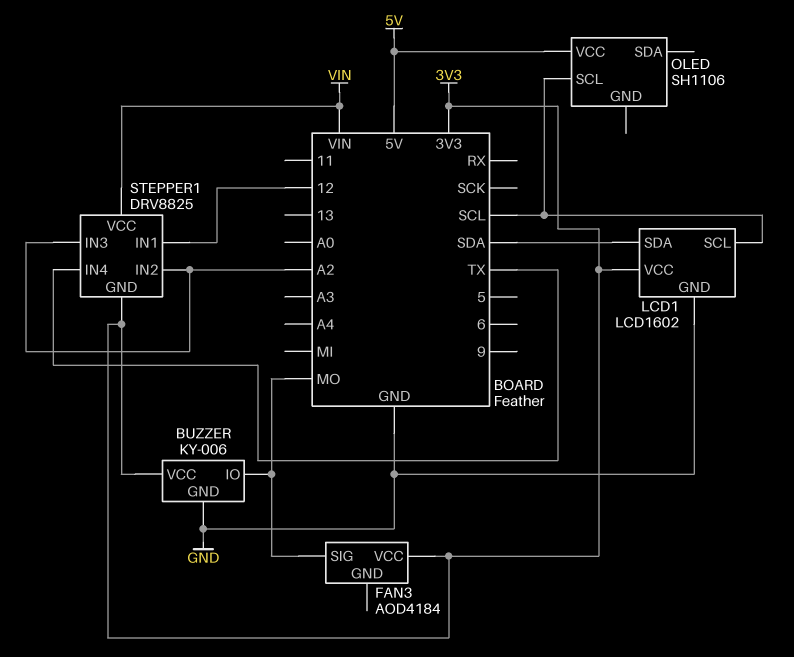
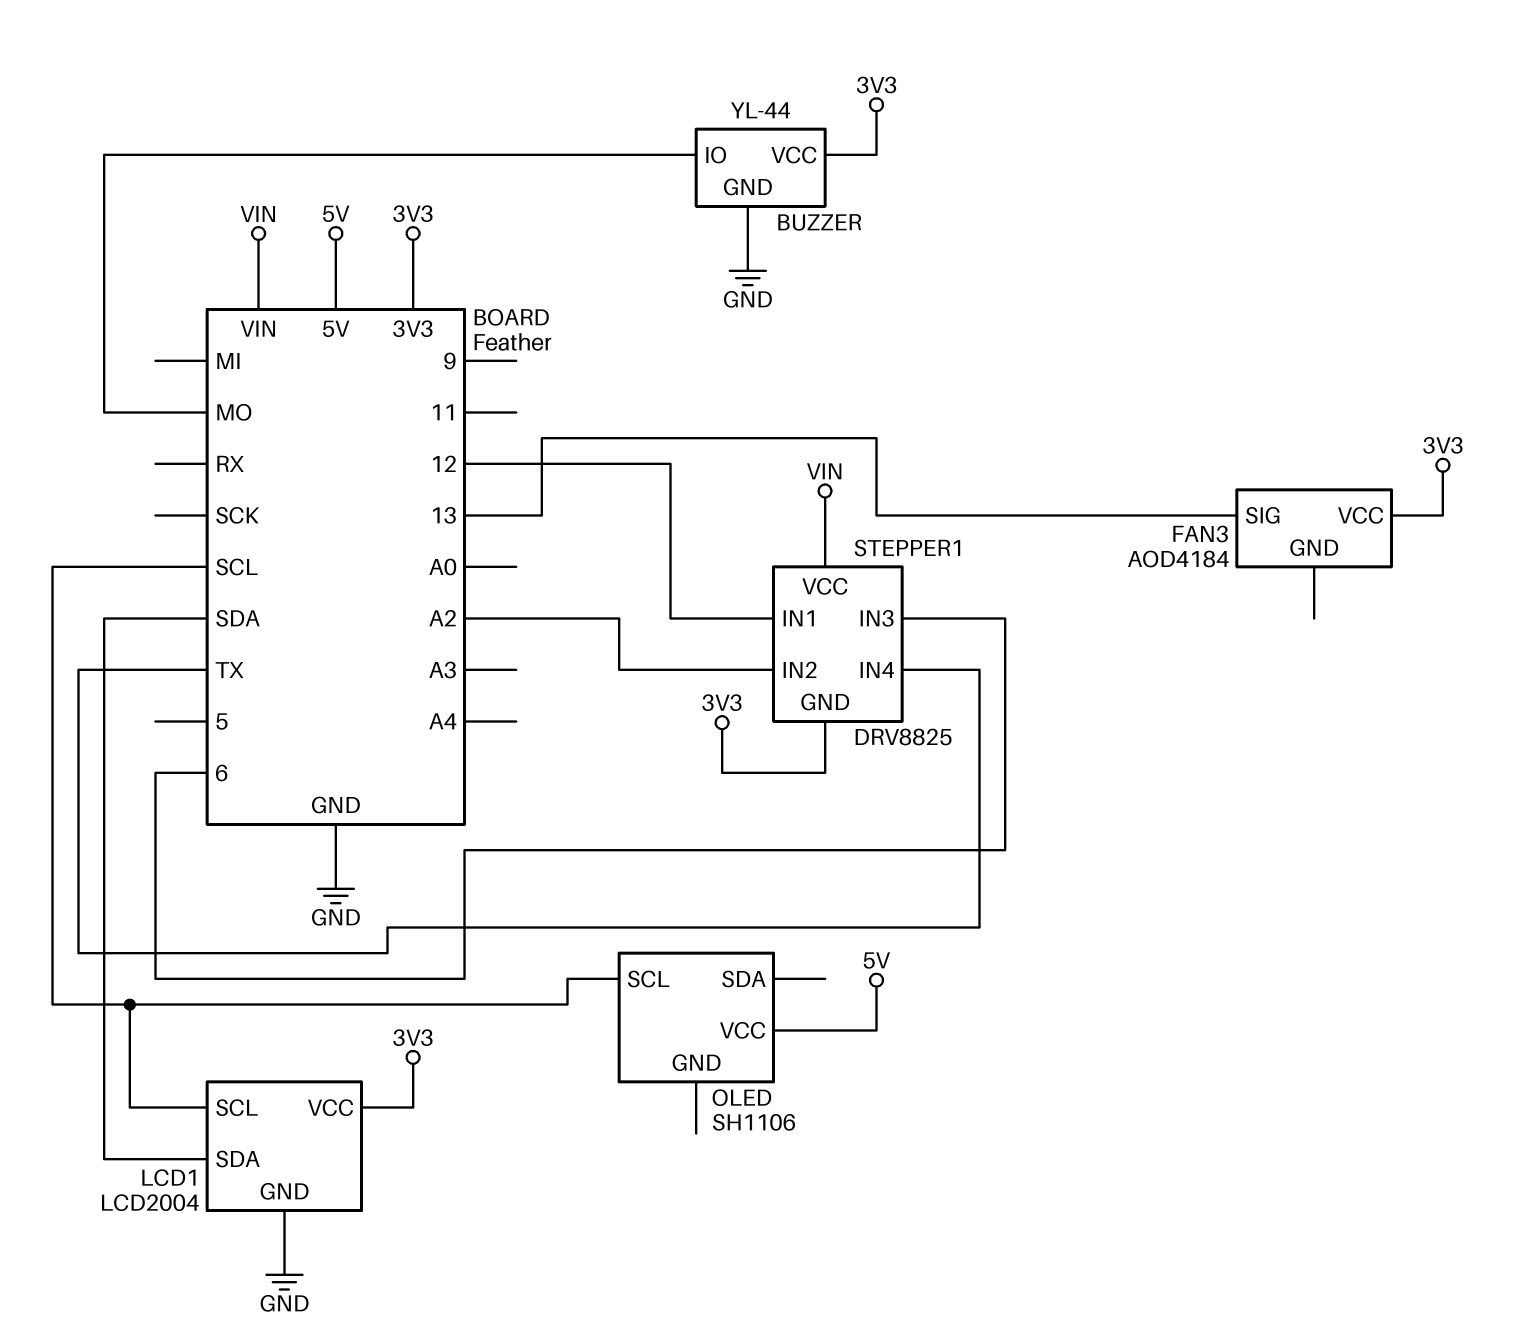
BUZZER: KY-006 -> YL-44
FAN3 pin SIG: MO -> 13
LCD1: LCD1602 -> LCD2004
STEPPER1 pin IN3: A2 -> 6

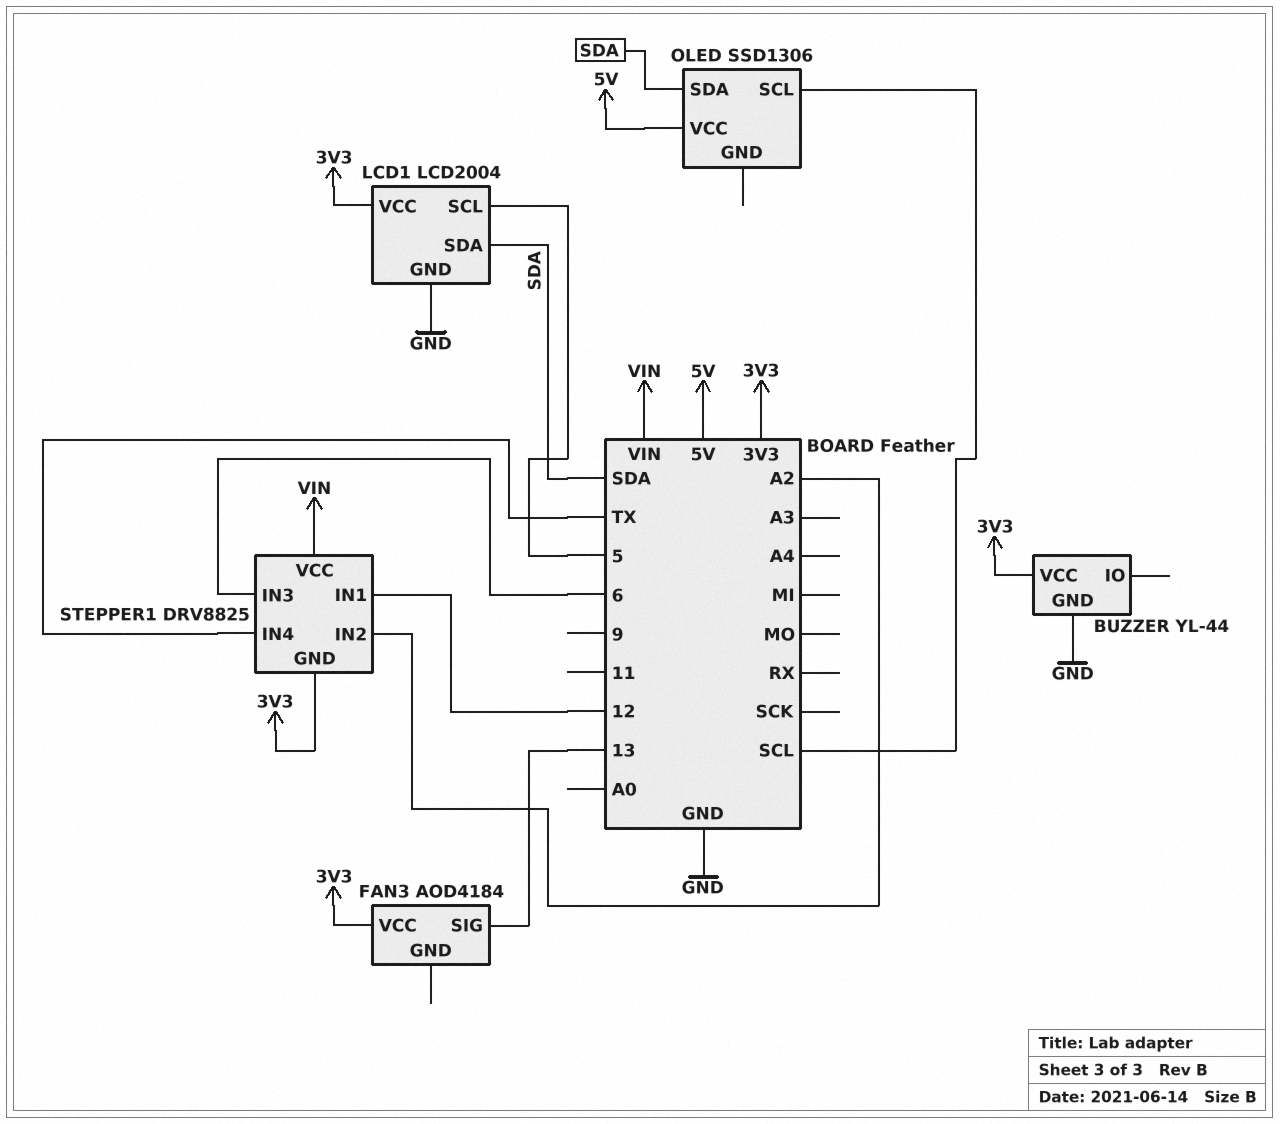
BUZZER pin IO: MO -> none
LCD1 pin SCL: SCL -> 5
OLED: SH1106 -> SSD1306
OLED pin SDA: none -> SDA

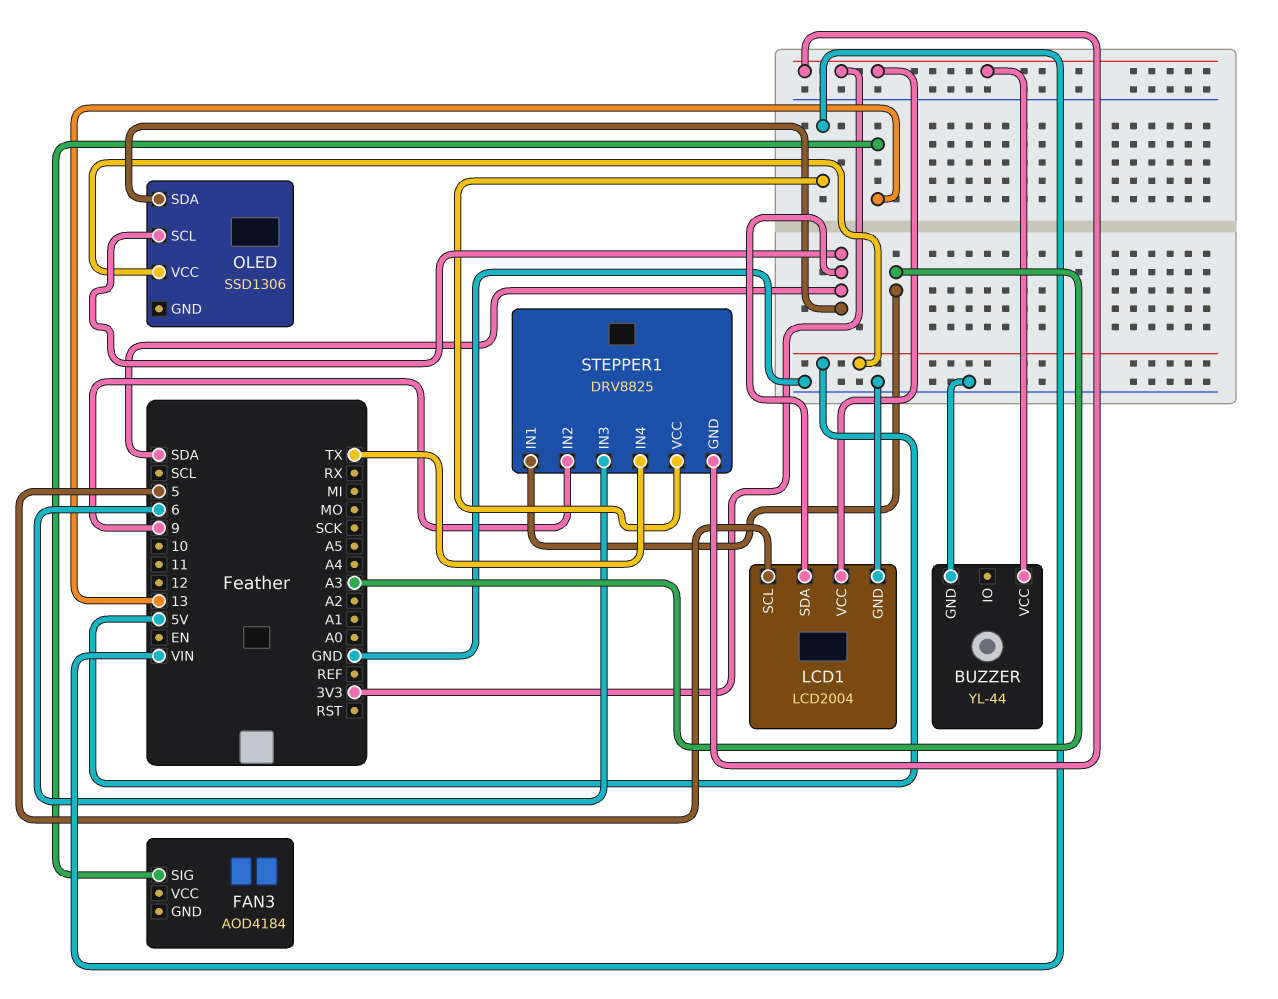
FAN3 pin VCC: 3V3 -> none
OLED pin SCL: SCL -> SDA
STEPPER1 pin IN1: 12 -> A3
STEPPER1 pin IN2: A2 -> 9

